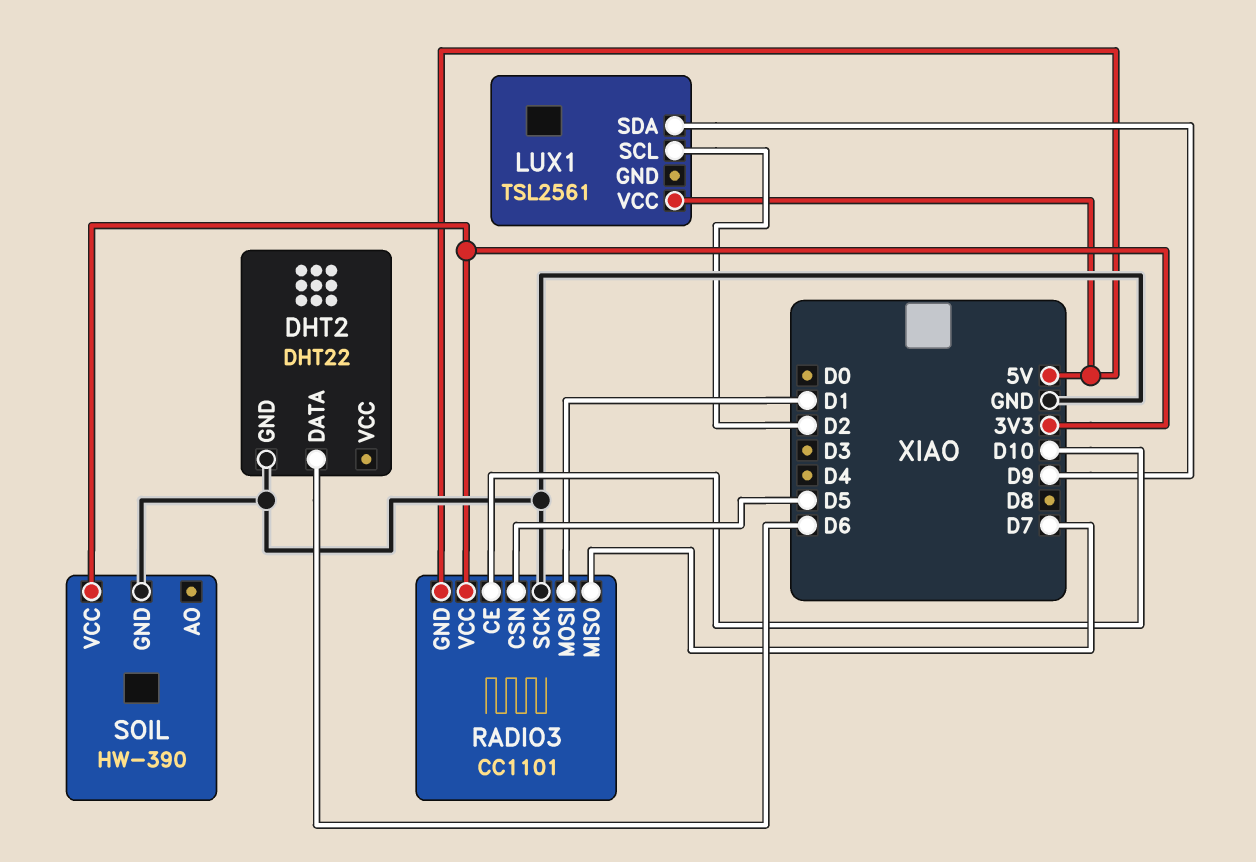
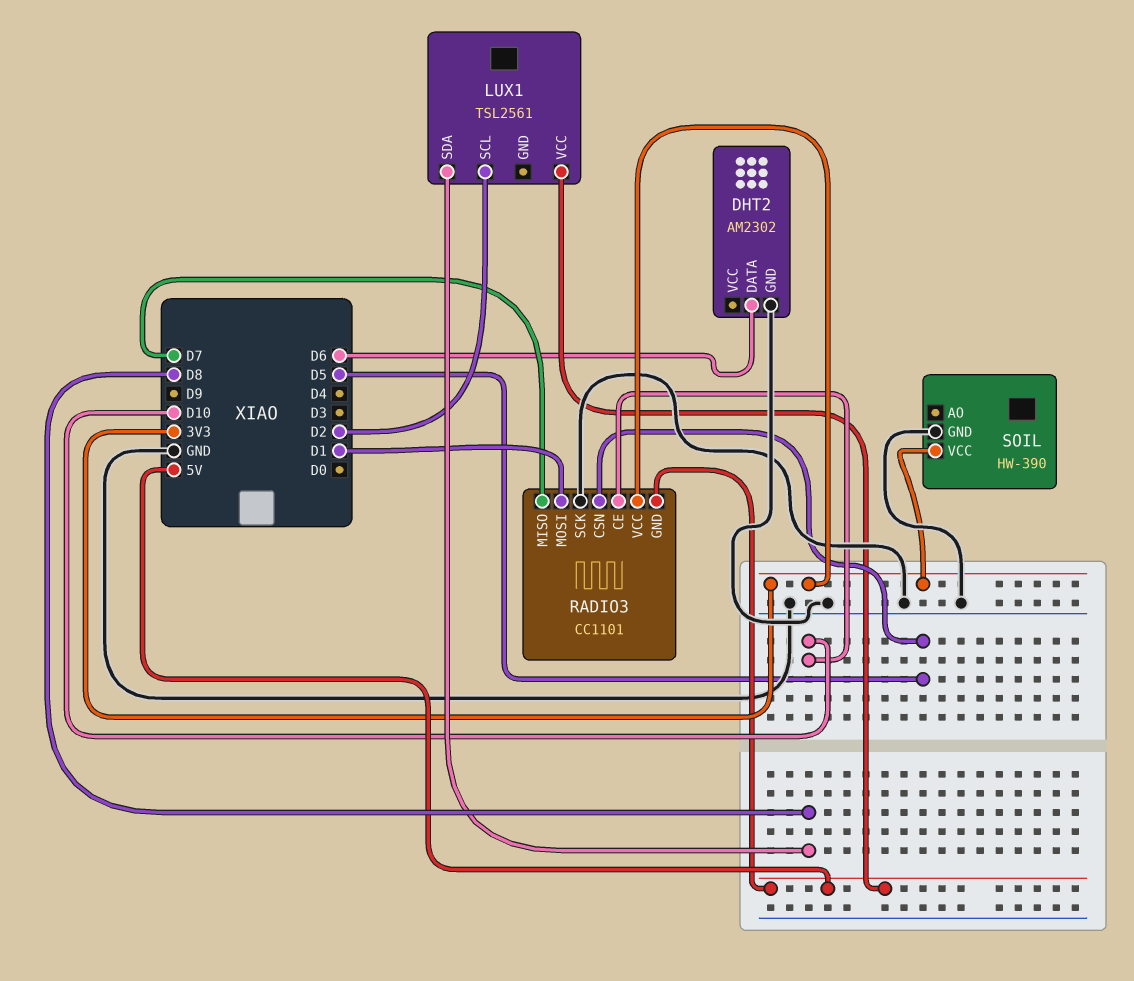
DHT2: DHT22 -> AM2302
LUX1 pin SDA: D9 -> D8

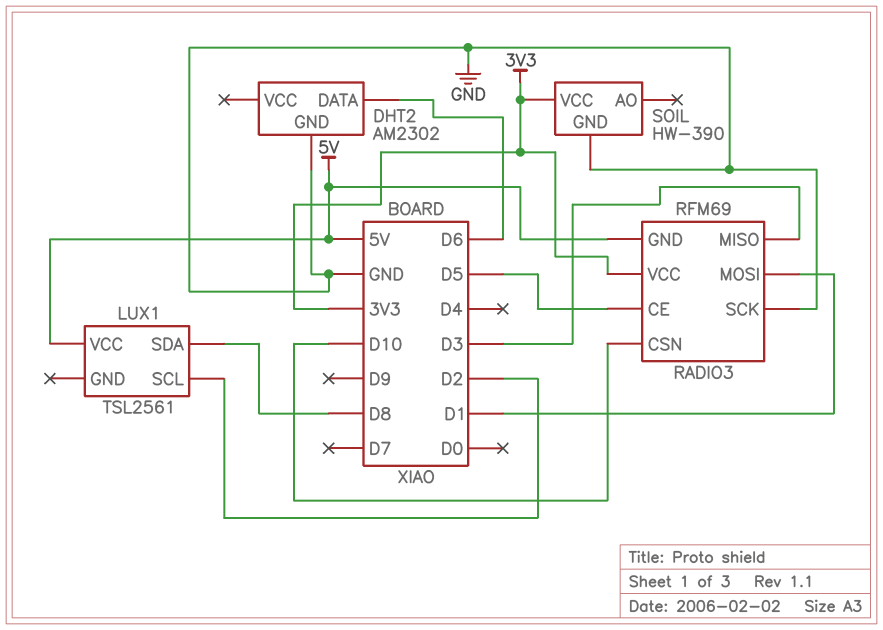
RADIO3: CC1101 -> RFM69
RADIO3 pin CE: D10 -> D5
RADIO3 pin CSN: D5 -> D10
RADIO3 pin MISO: D7 -> D3

